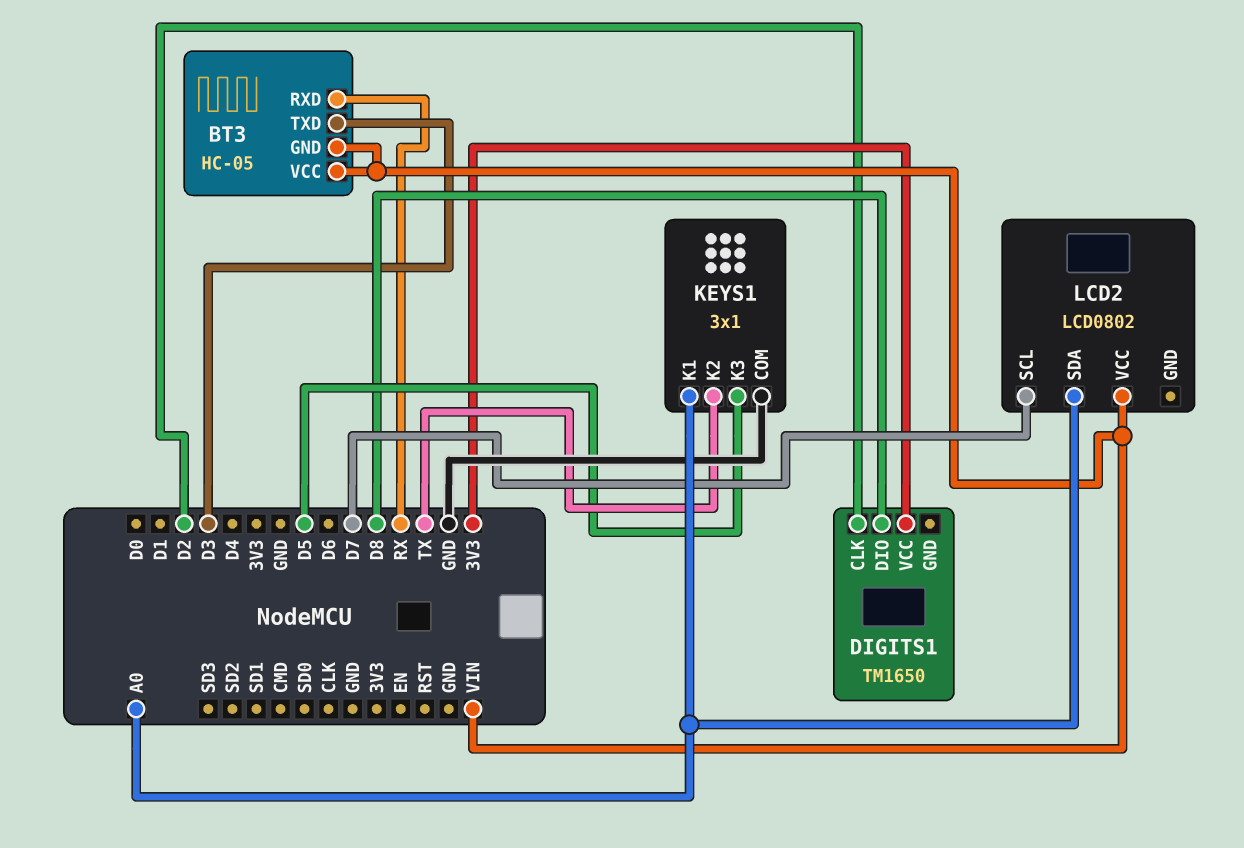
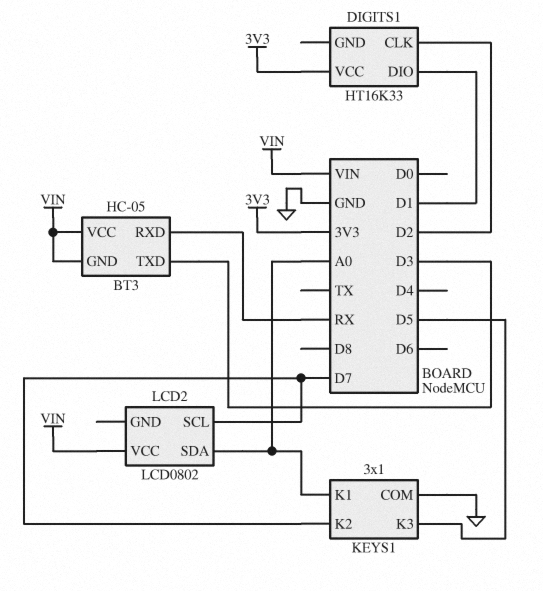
DIGITS1: TM1650 -> HT16K33
DIGITS1 pin DIO: D8 -> D1
KEYS1 pin K2: TX -> D7

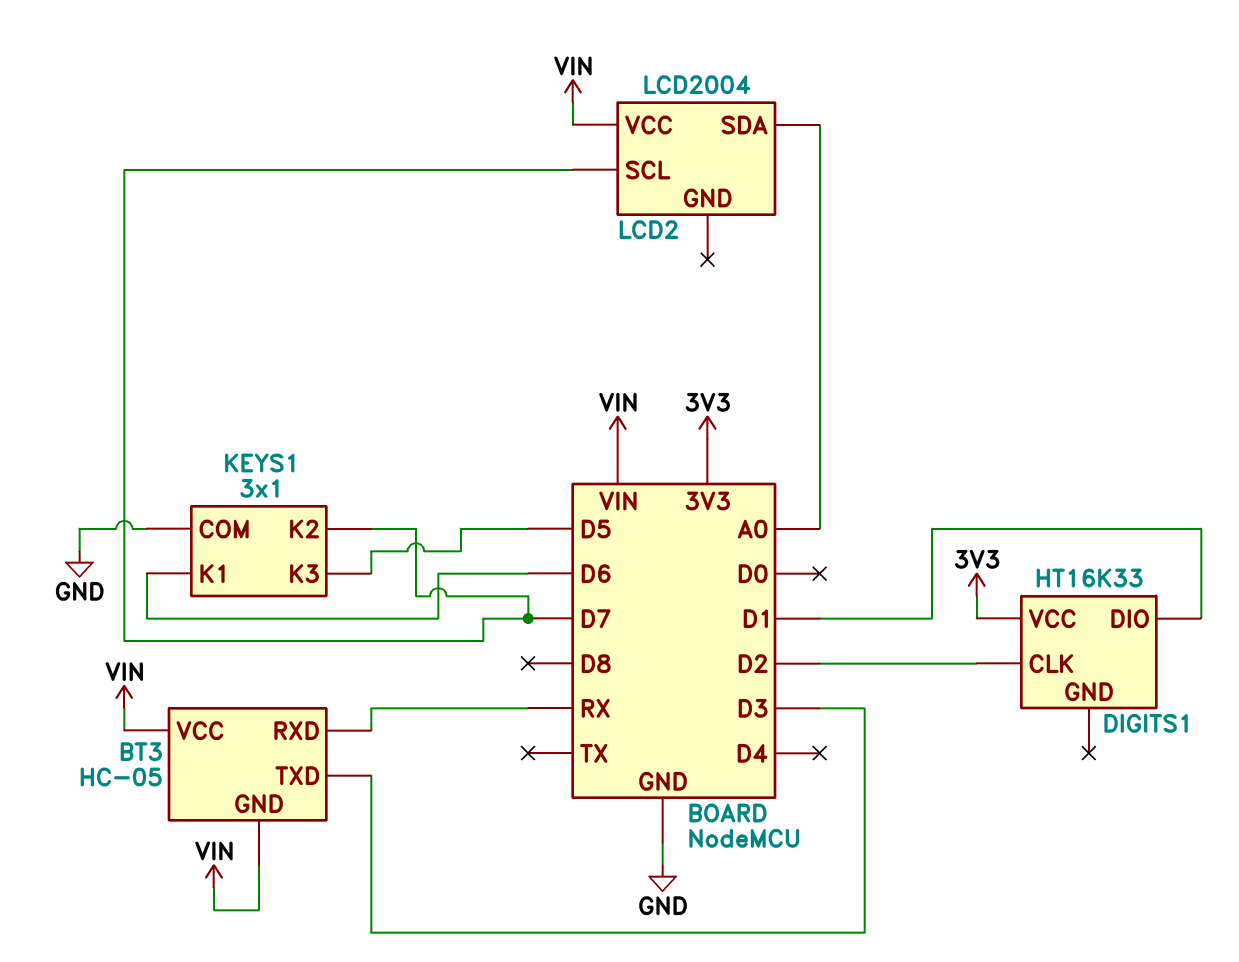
KEYS1 pin K1: A0 -> D6
LCD2: LCD0802 -> LCD2004

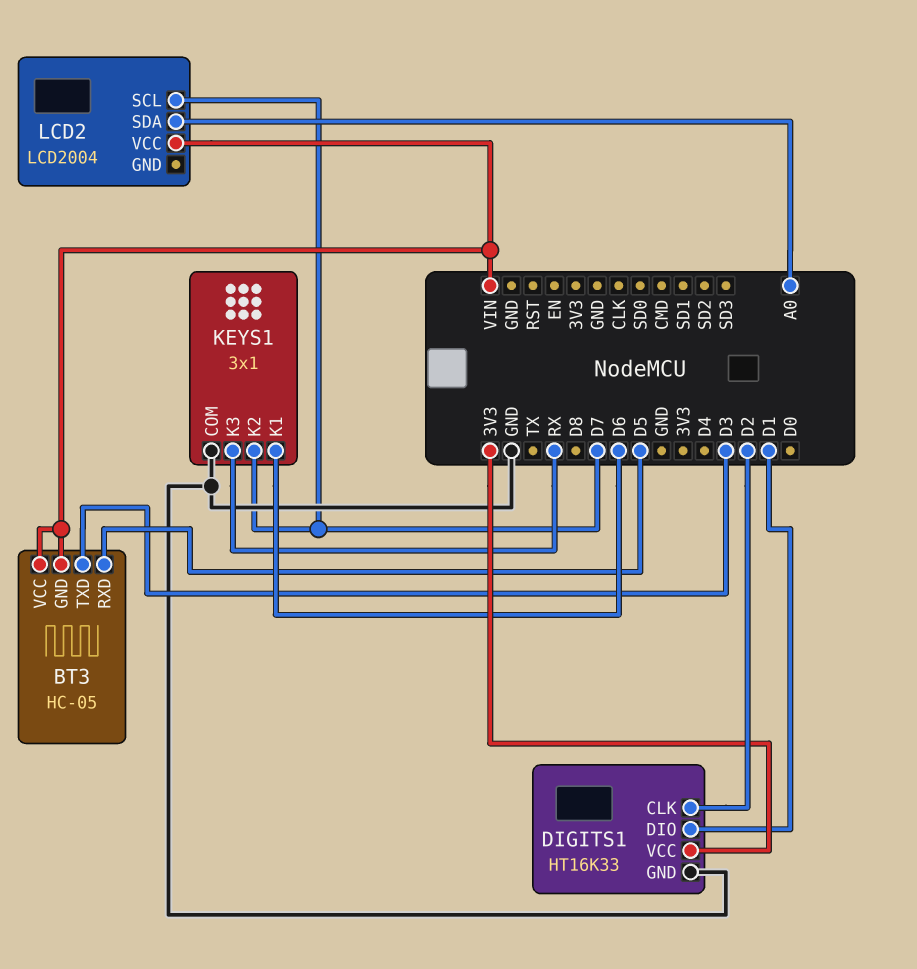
BT3 pin RXD: RX -> D5
DIGITS1 pin GND: none -> GND
KEYS1 pin K3: D5 -> RX

